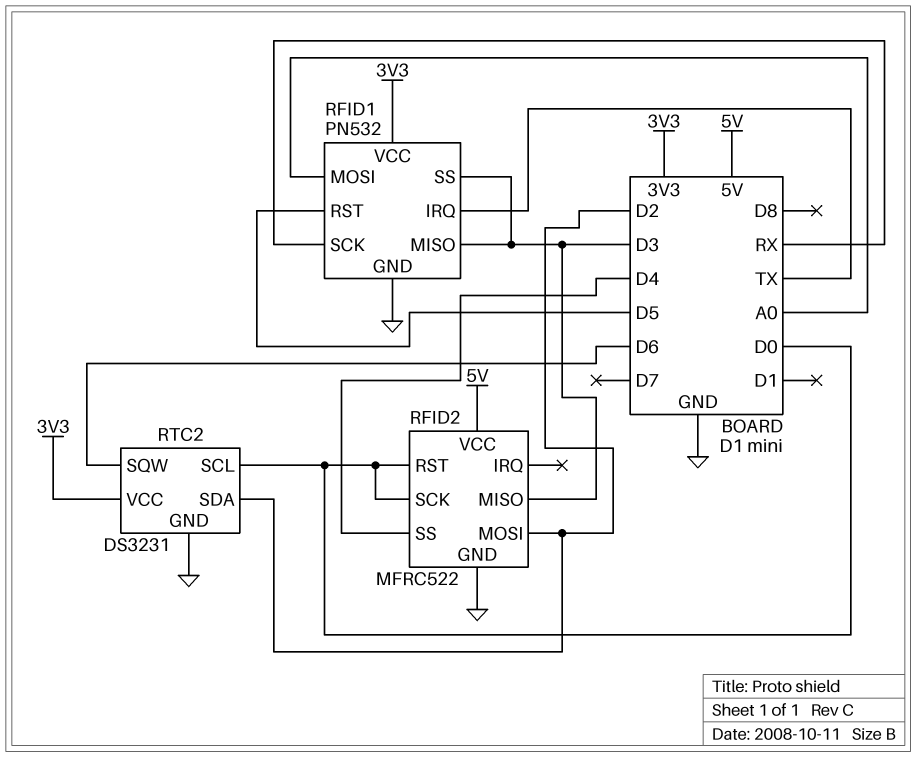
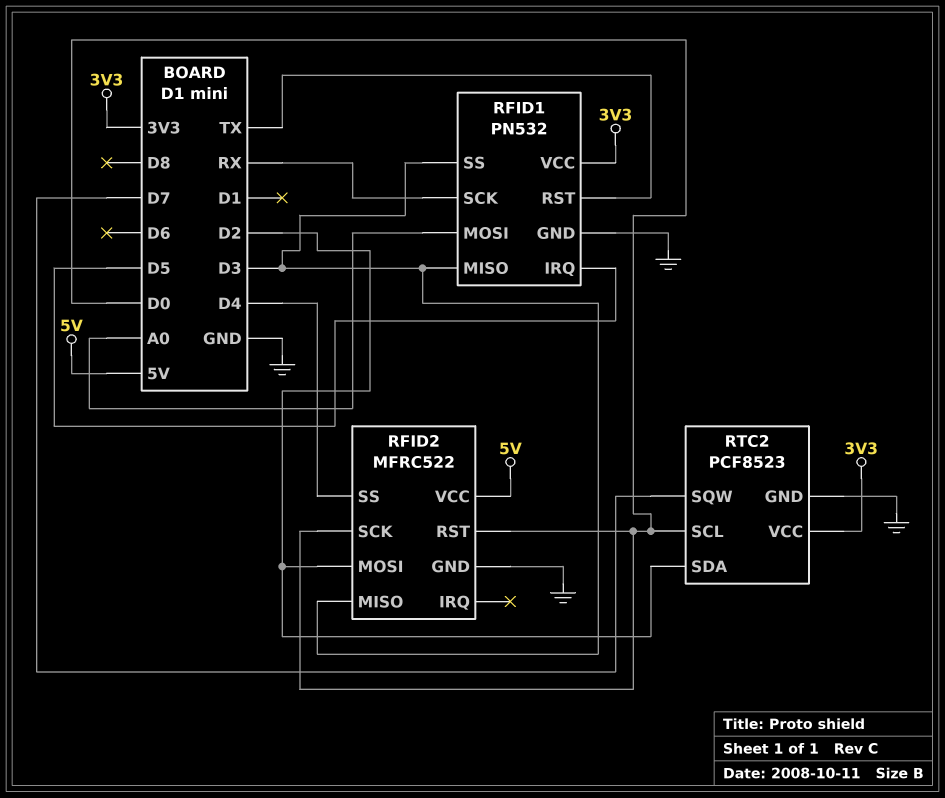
RFID1 pin IRQ: TX -> D5
RFID1 pin RST: D5 -> TX
RTC2: DS3231 -> PCF8523
RTC2 pin SQW: D6 -> D7

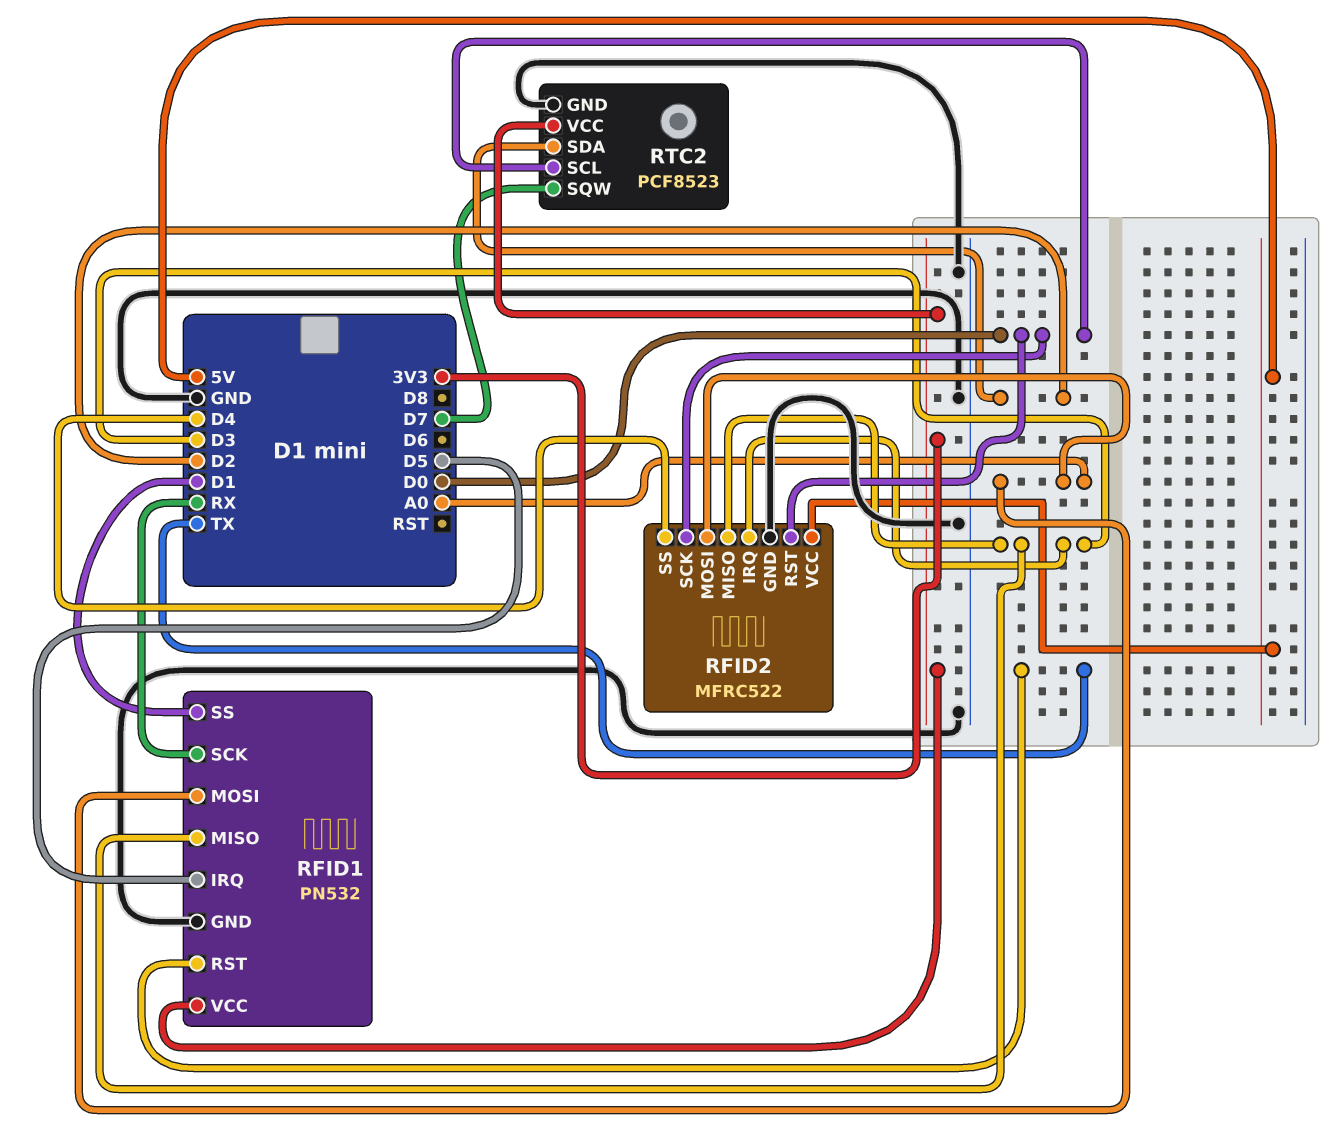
RFID1 pin SS: D3 -> D1
RFID2 pin IRQ: none -> D3
RFID2 pin MOSI: D2 -> A0

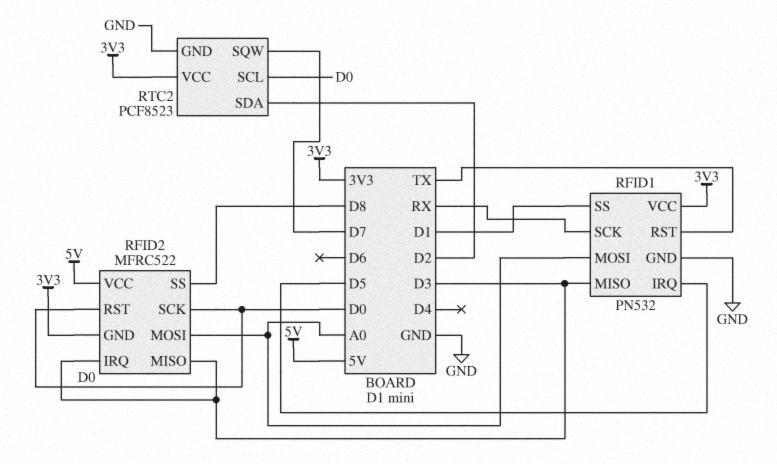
RFID2 pin GND: GND -> 3V3
RFID2 pin SS: D4 -> D8

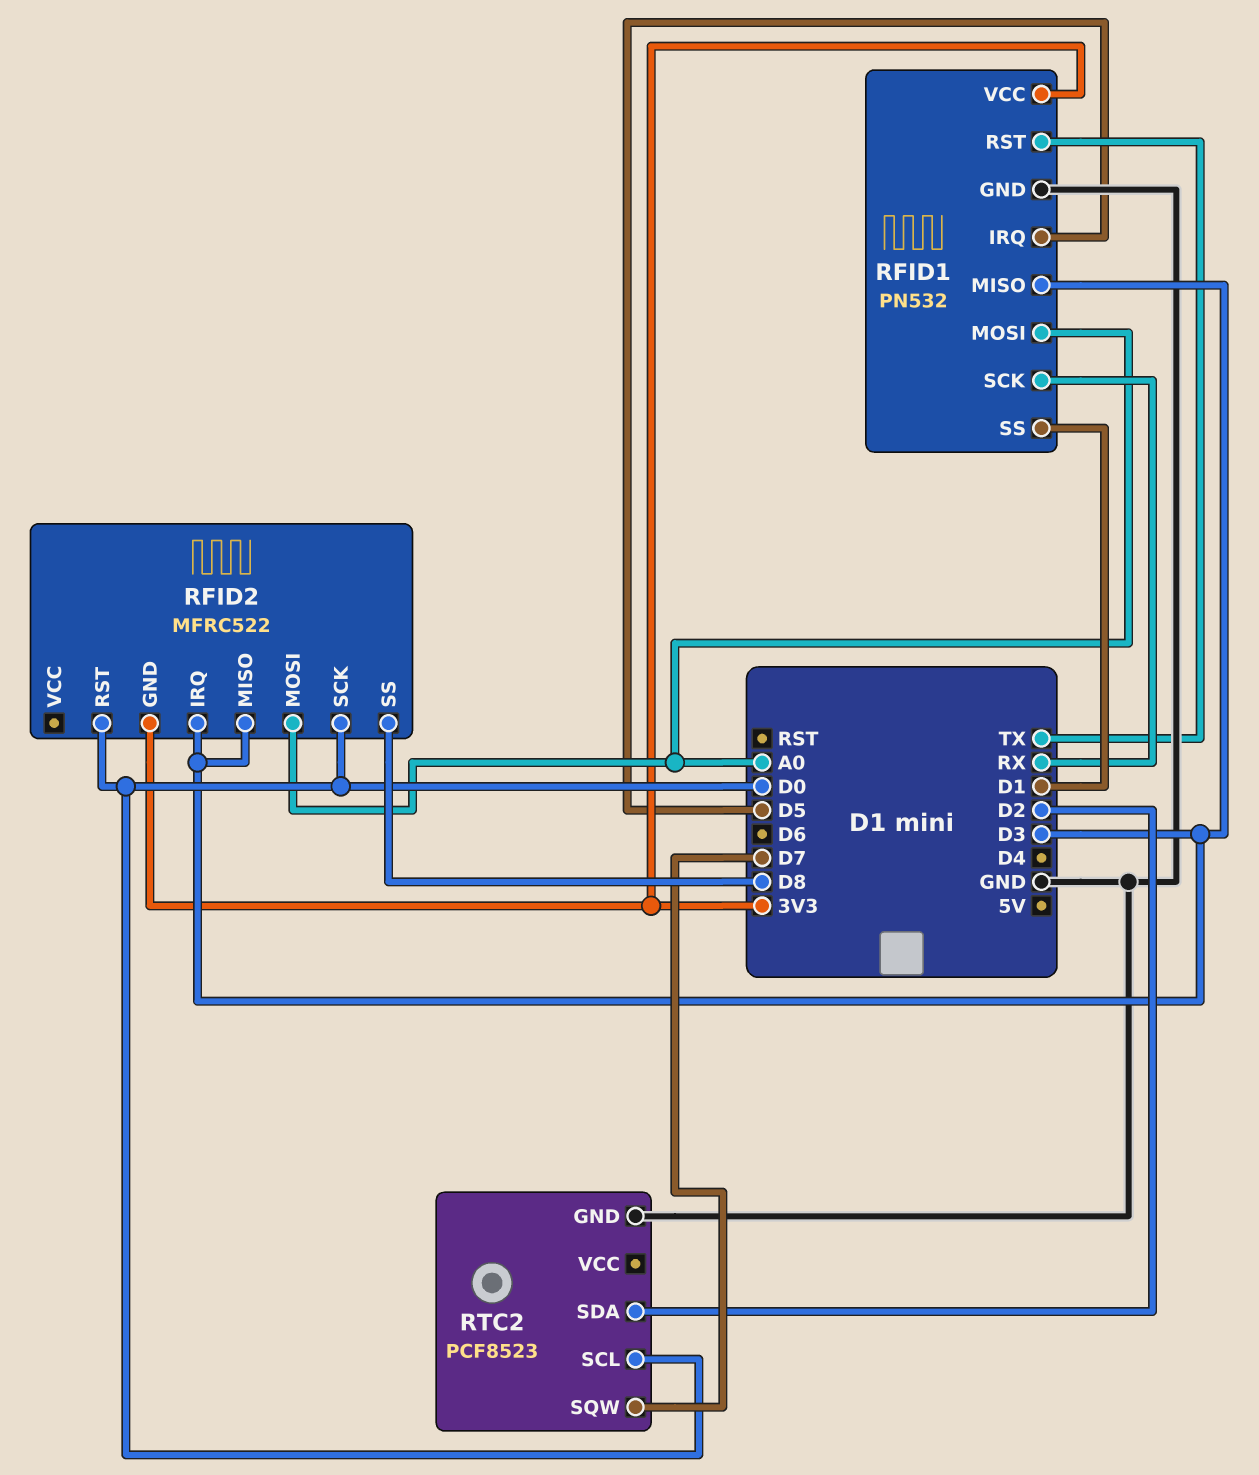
RFID2 pin VCC: 5V -> none
RTC2 pin VCC: 3V3 -> none

